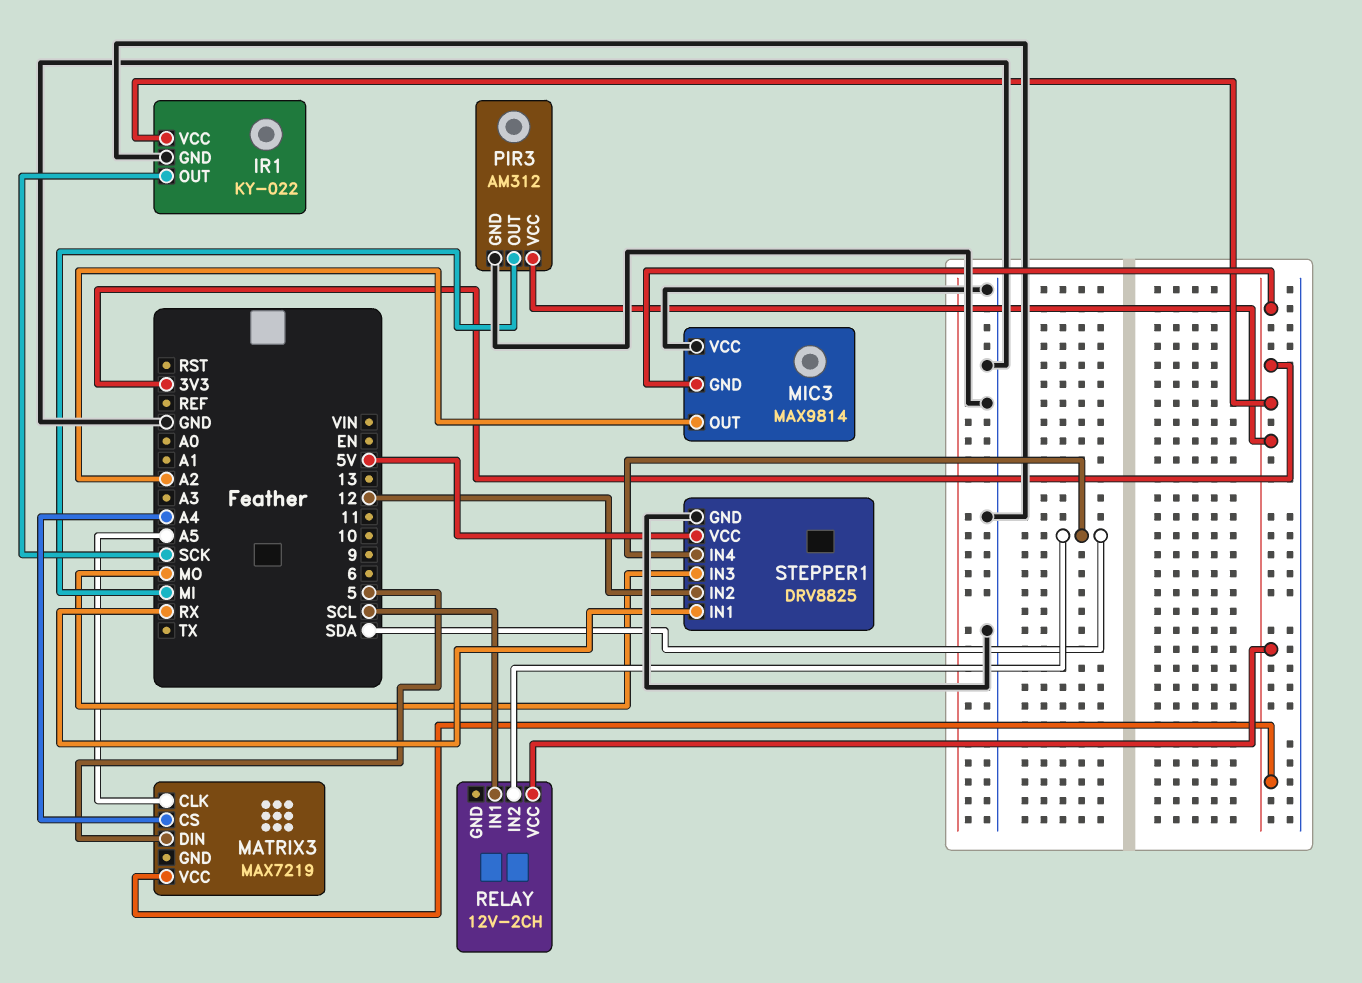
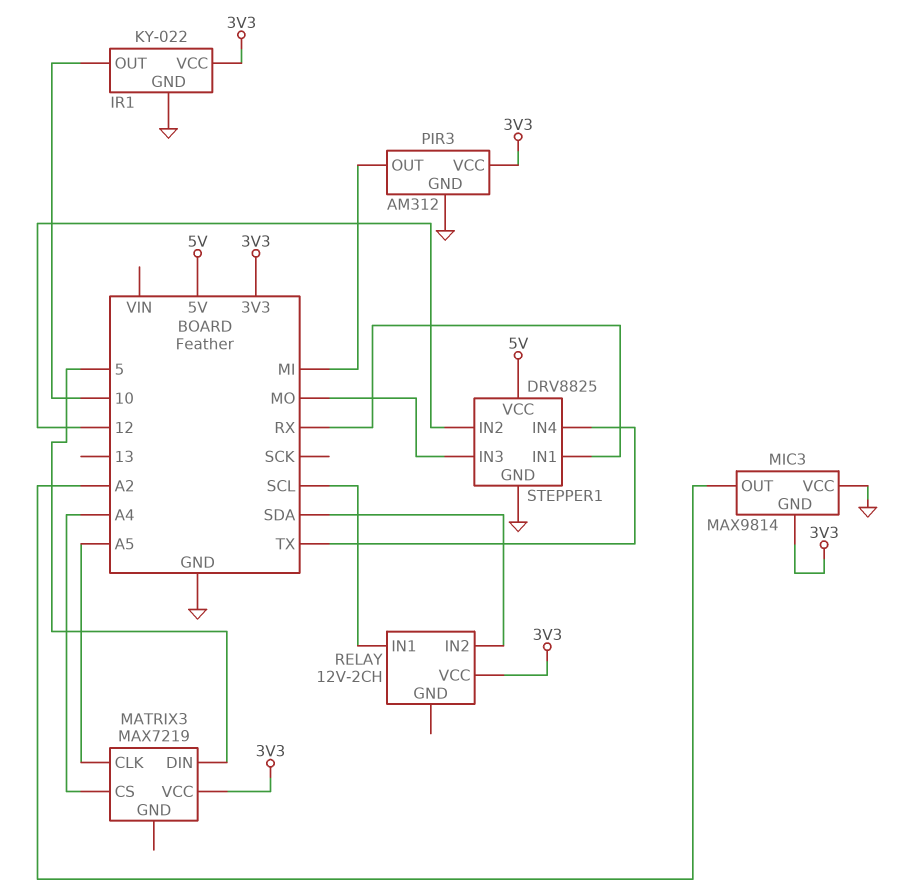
IR1 pin OUT: SCK -> 10
STEPPER1 pin IN4: SDA -> TX

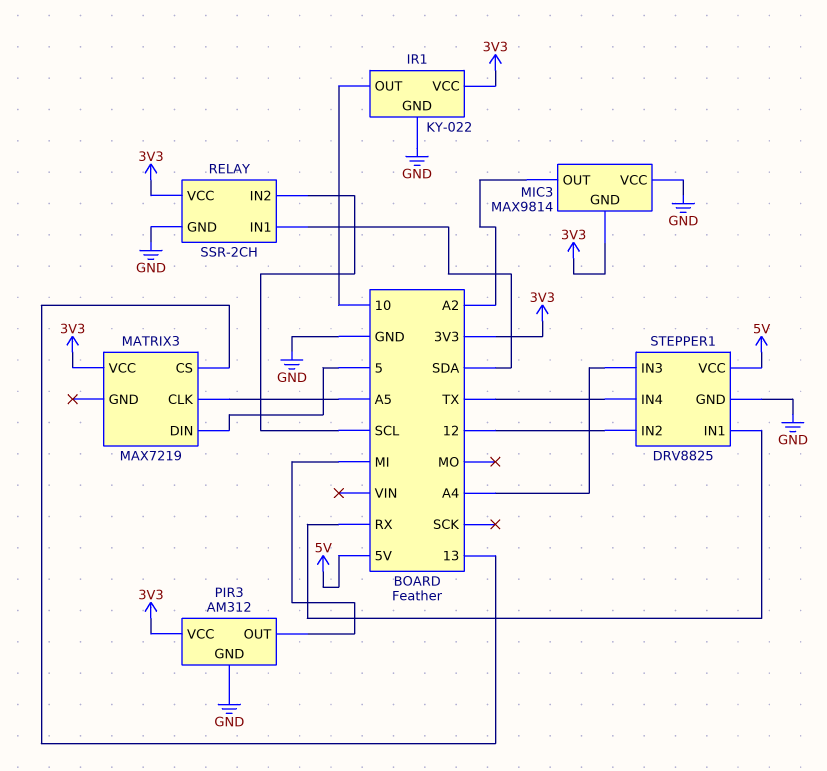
MATRIX3 pin CS: A4 -> 13
RELAY: 12V-2CH -> SSR-2CH
RELAY pin GND: none -> GND
RELAY pin IN1: SCL -> SDA
RELAY pin IN2: SDA -> SCL
STEPPER1 pin IN3: MO -> A4

